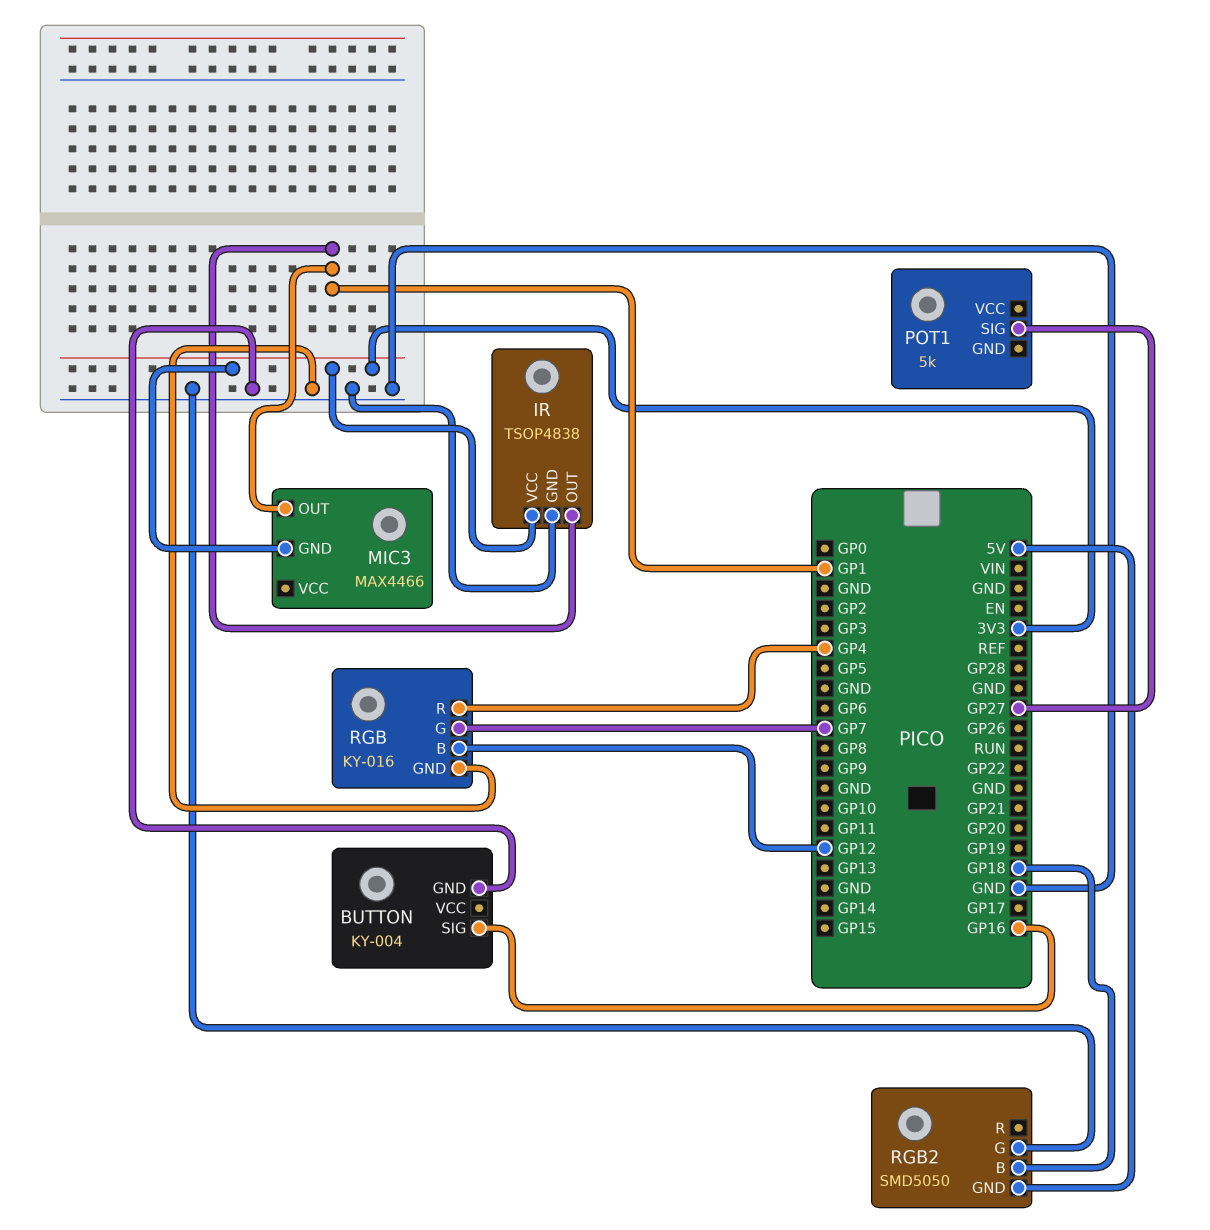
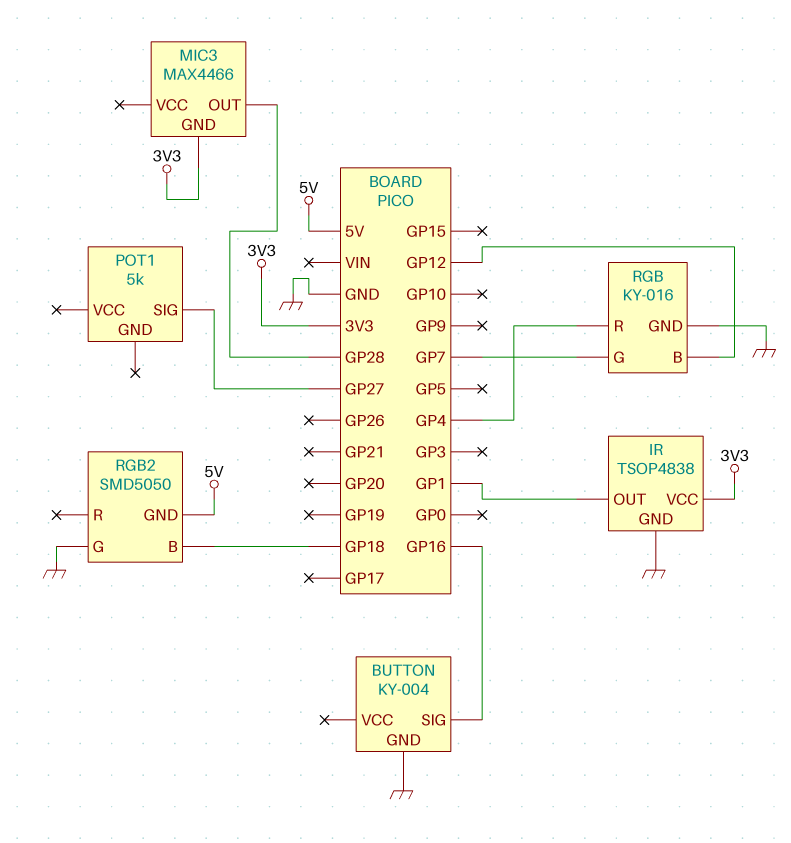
MIC3 pin OUT: GP1 -> GP28

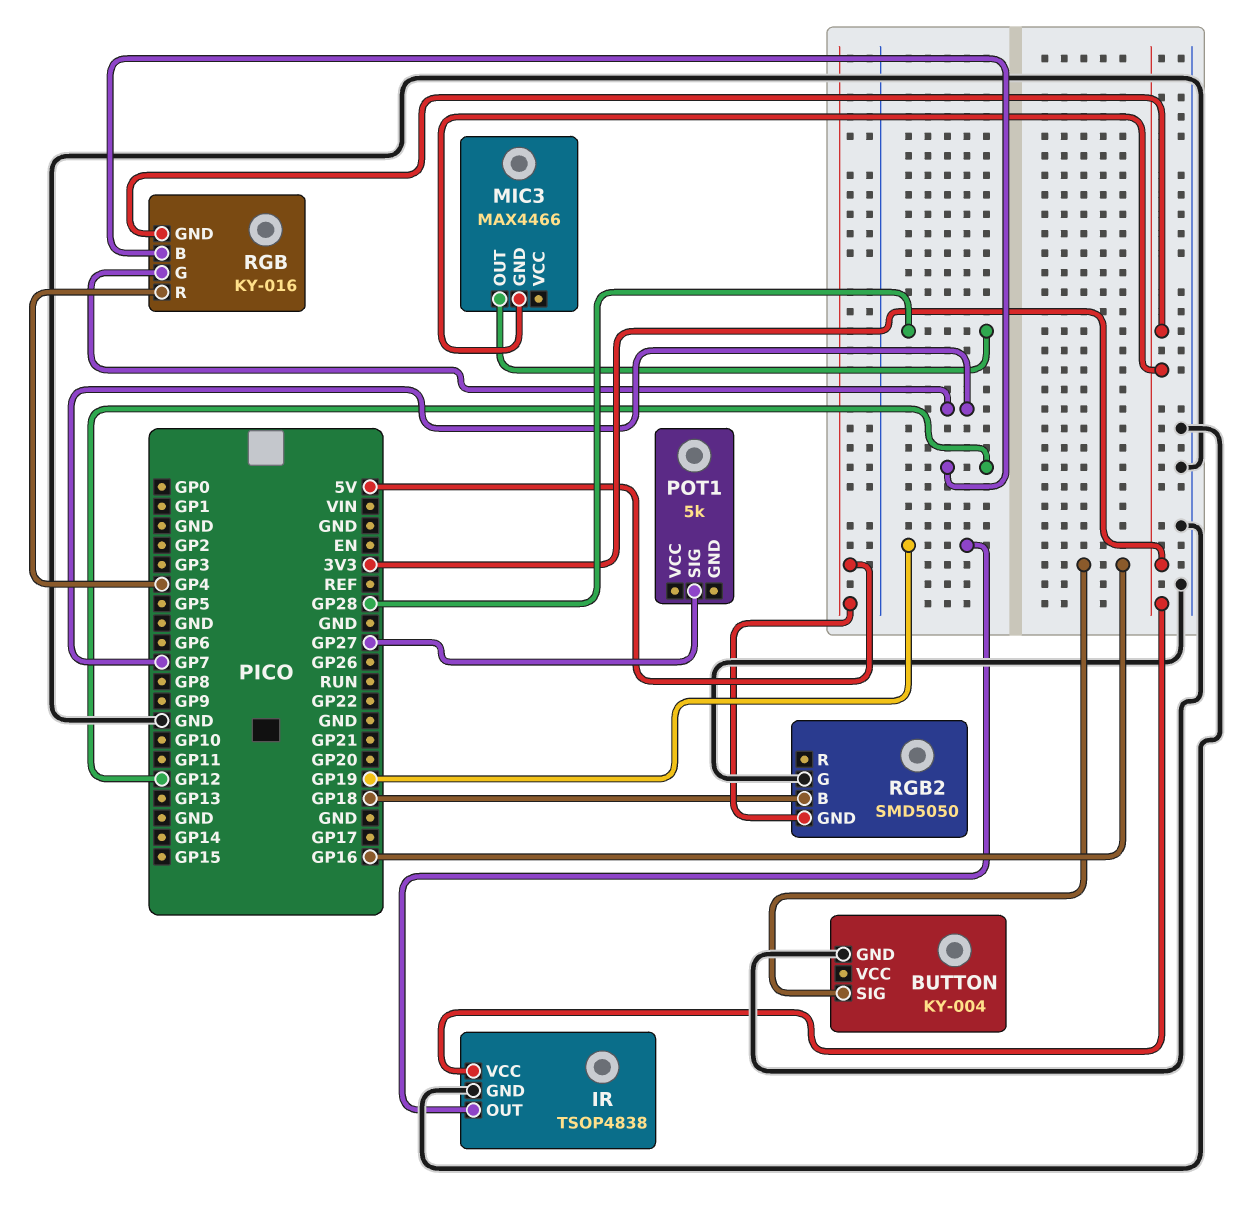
IR pin OUT: GP1 -> GP19
RGB pin GND: GND -> 3V3

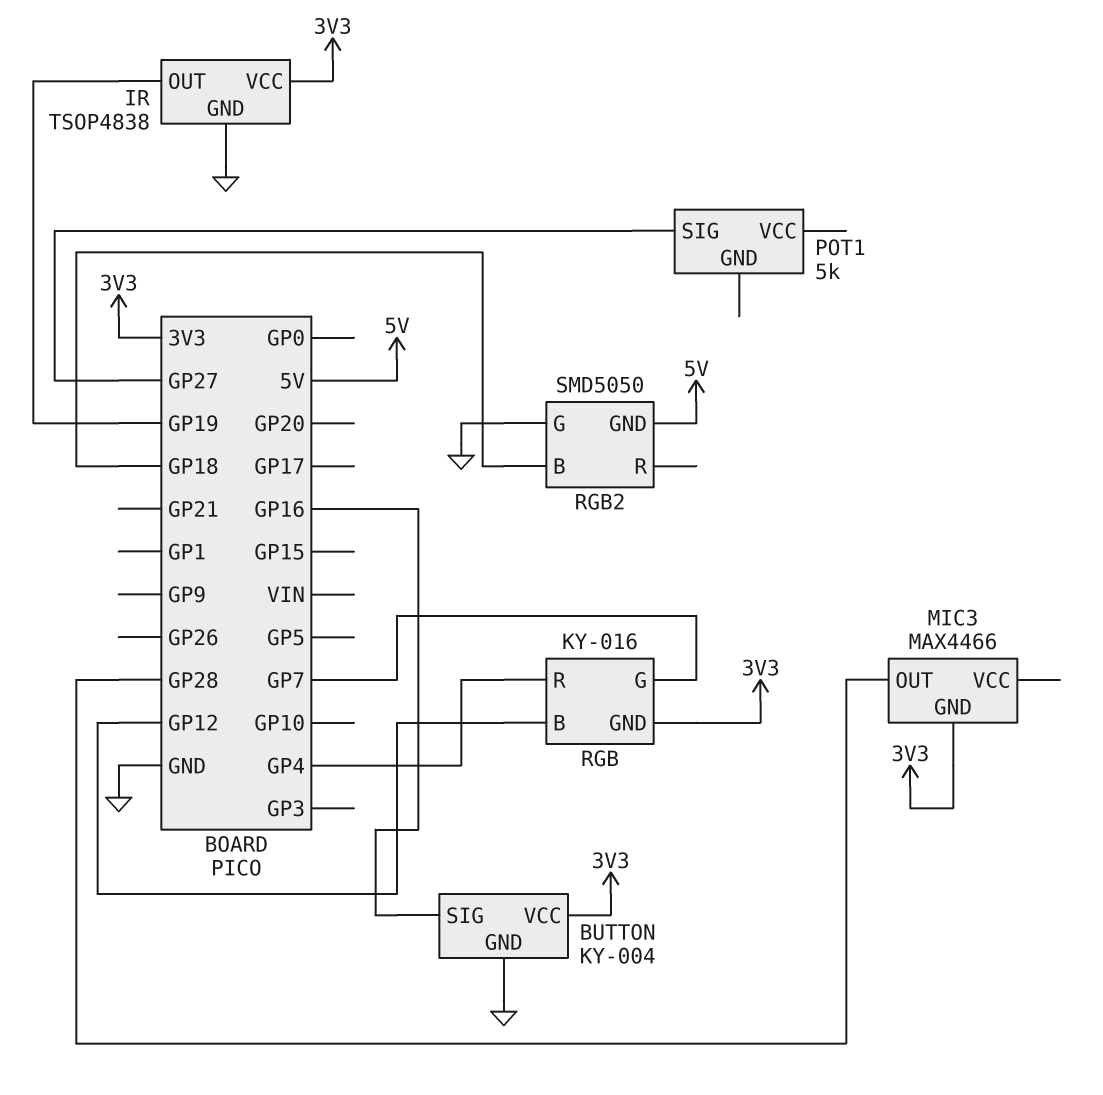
BUTTON pin VCC: none -> 3V3

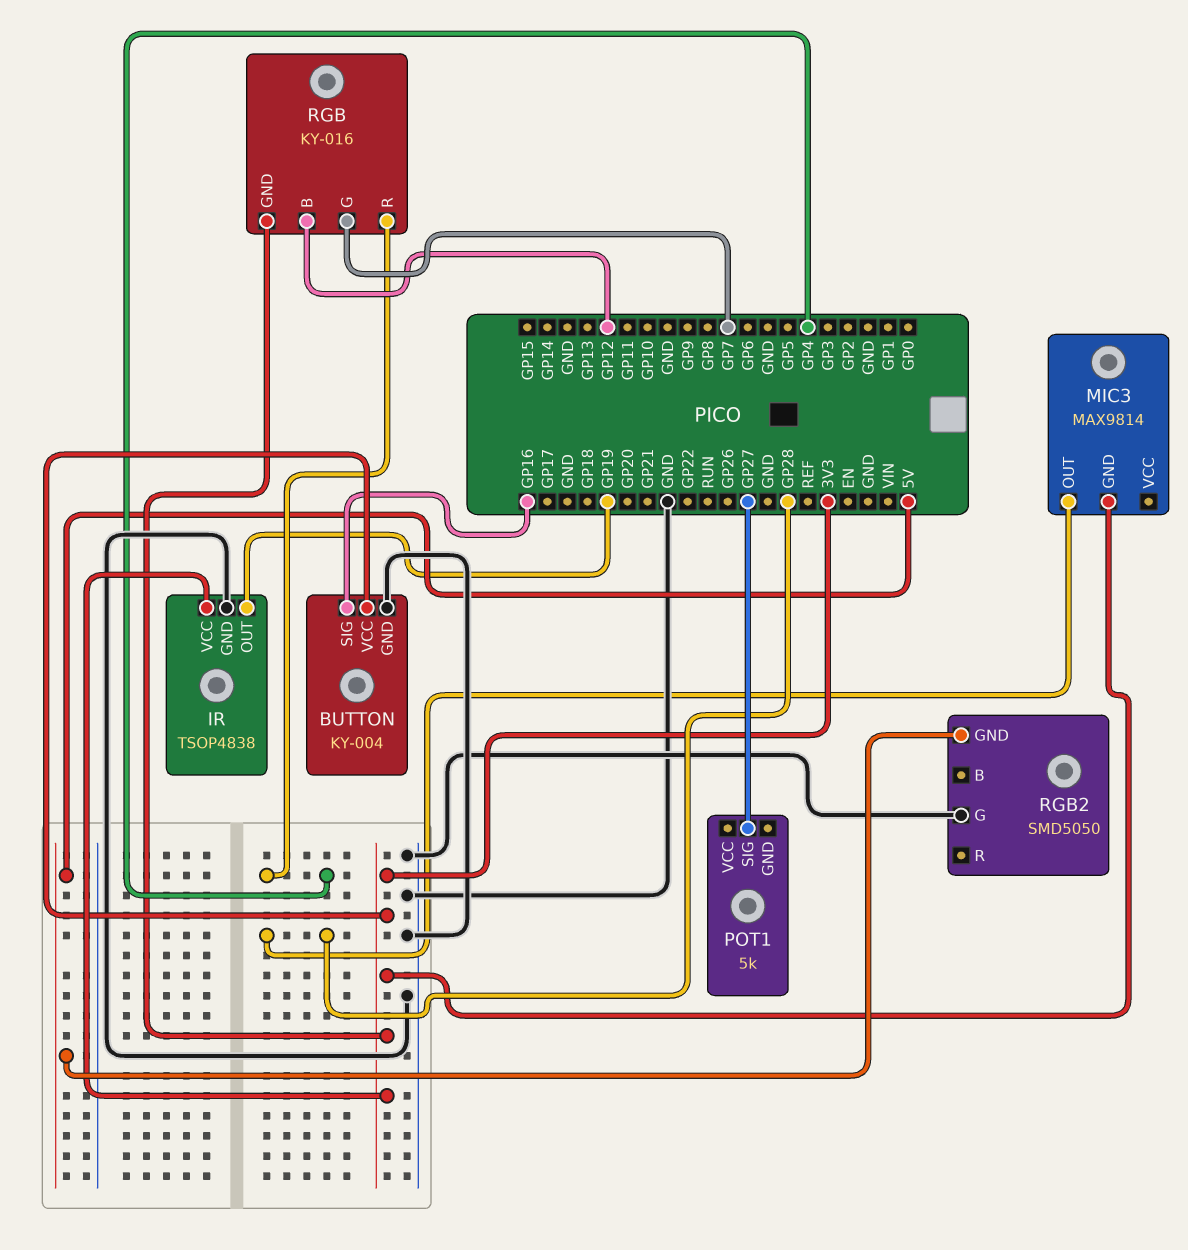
MIC3: MAX4466 -> MAX9814
RGB2 pin B: GP18 -> none

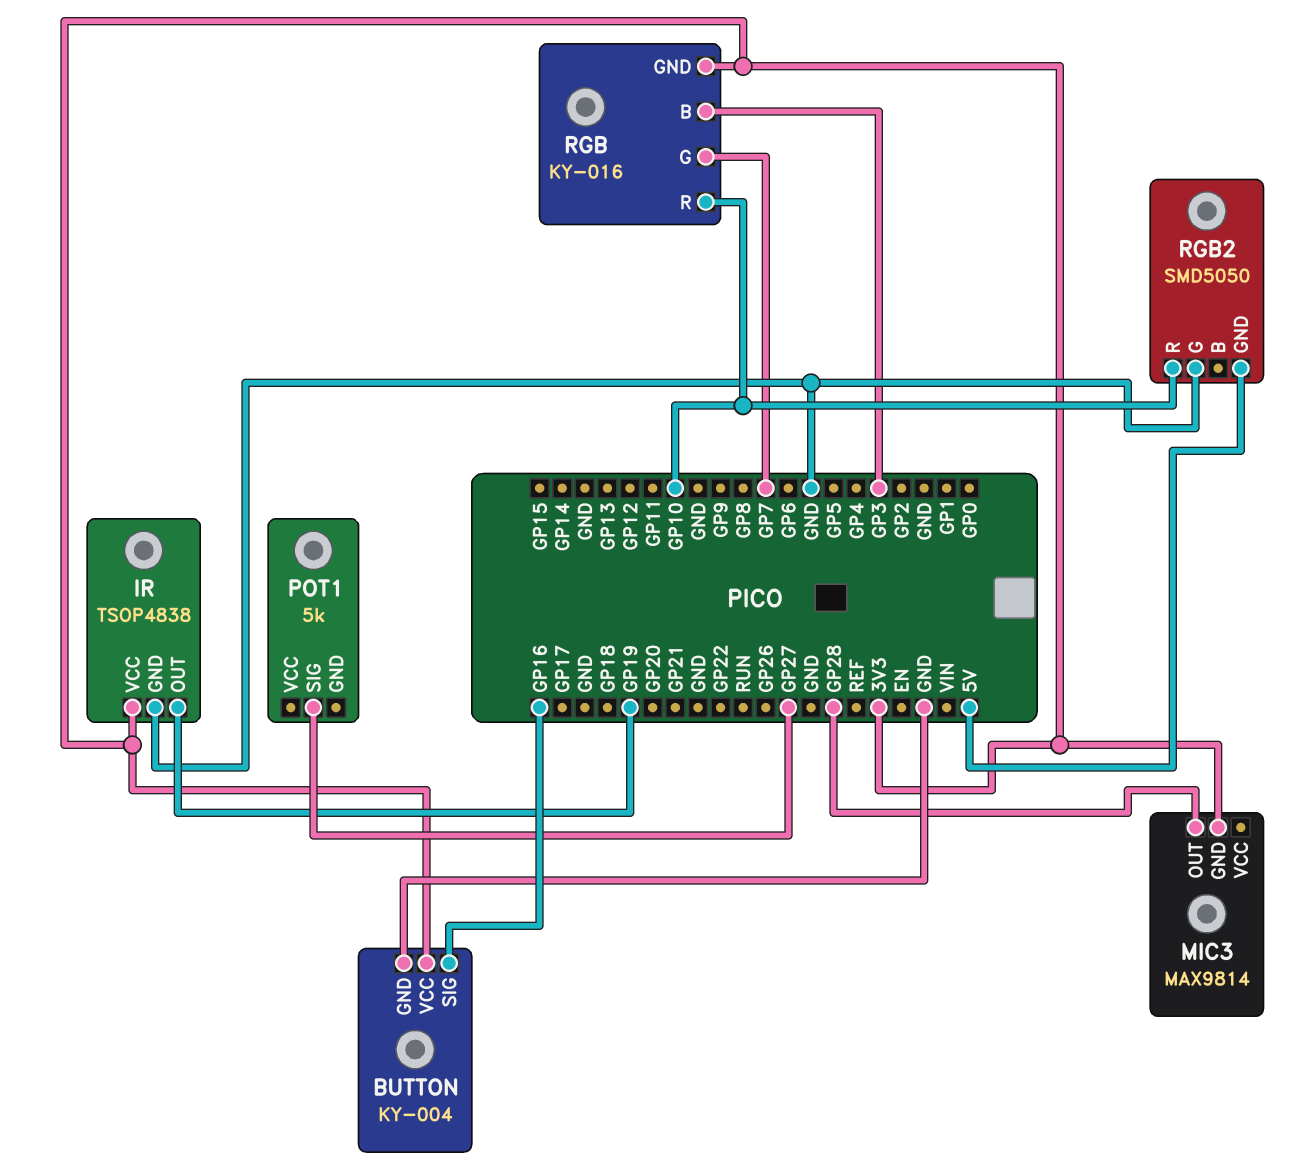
RGB pin B: GP12 -> GP3
RGB pin R: GP4 -> GP10
RGB2 pin R: none -> GP10

